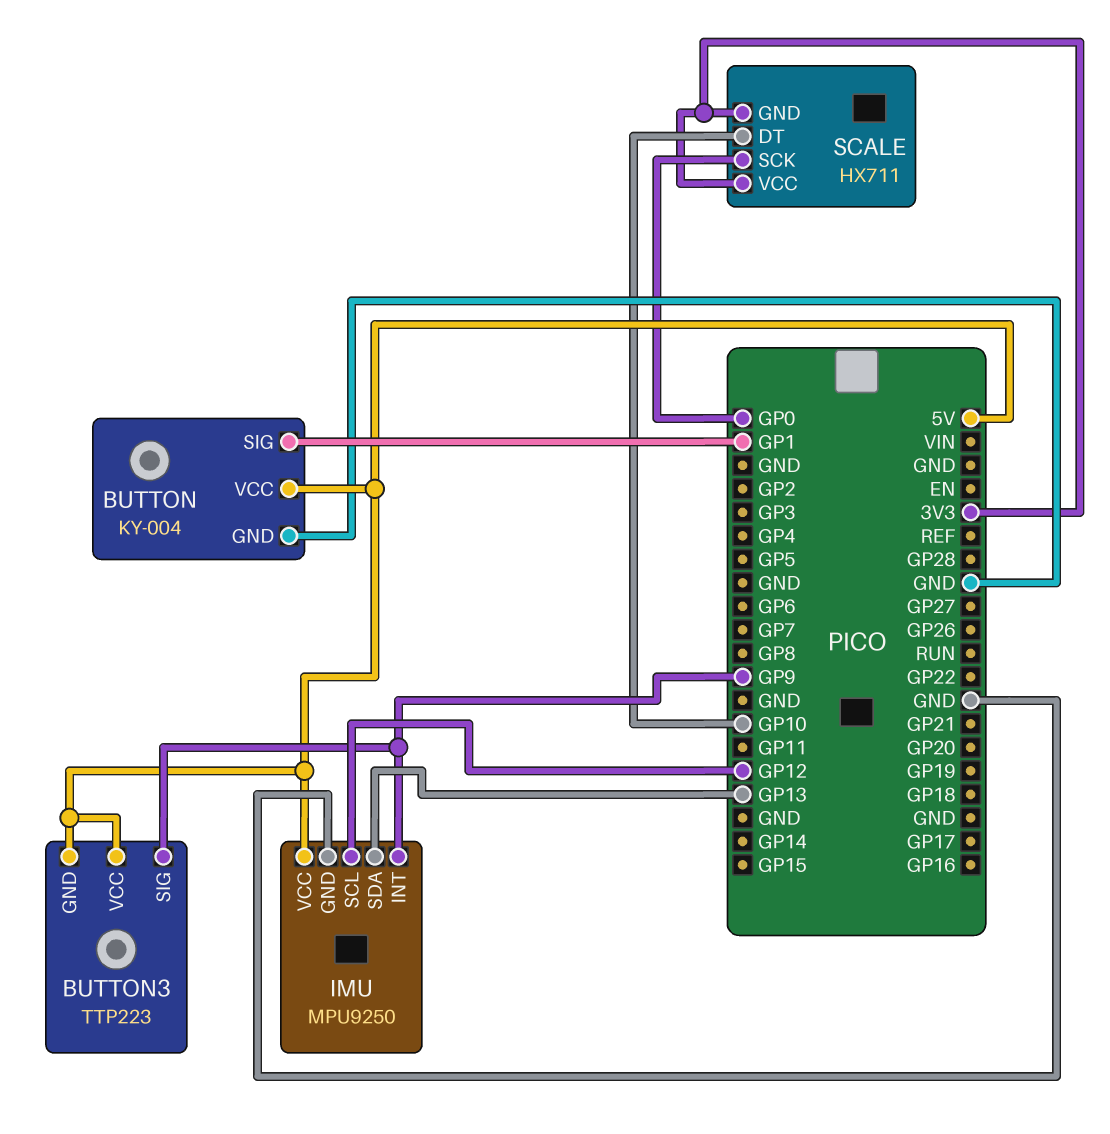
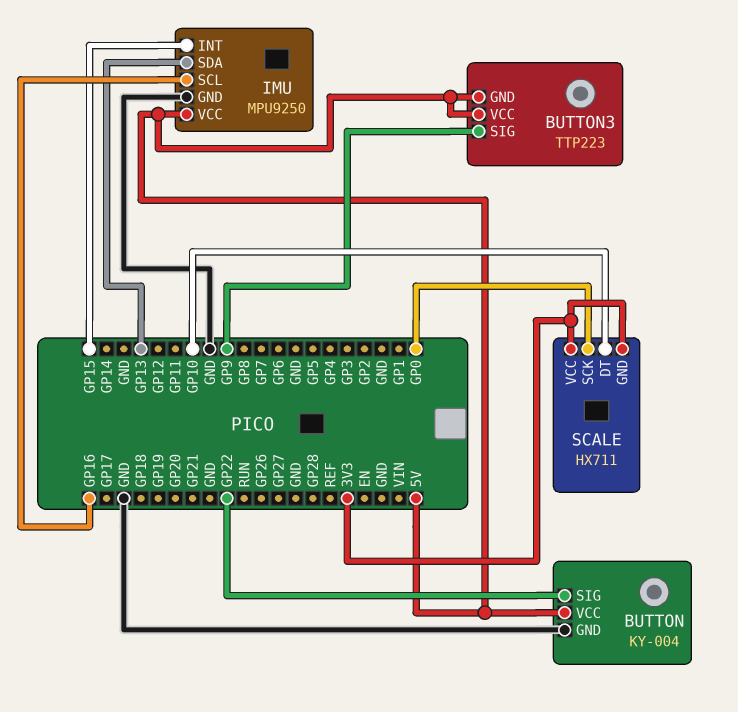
BUTTON pin SIG: GP1 -> GP22
IMU pin INT: GP9 -> GP15
IMU pin SCL: GP12 -> GP16

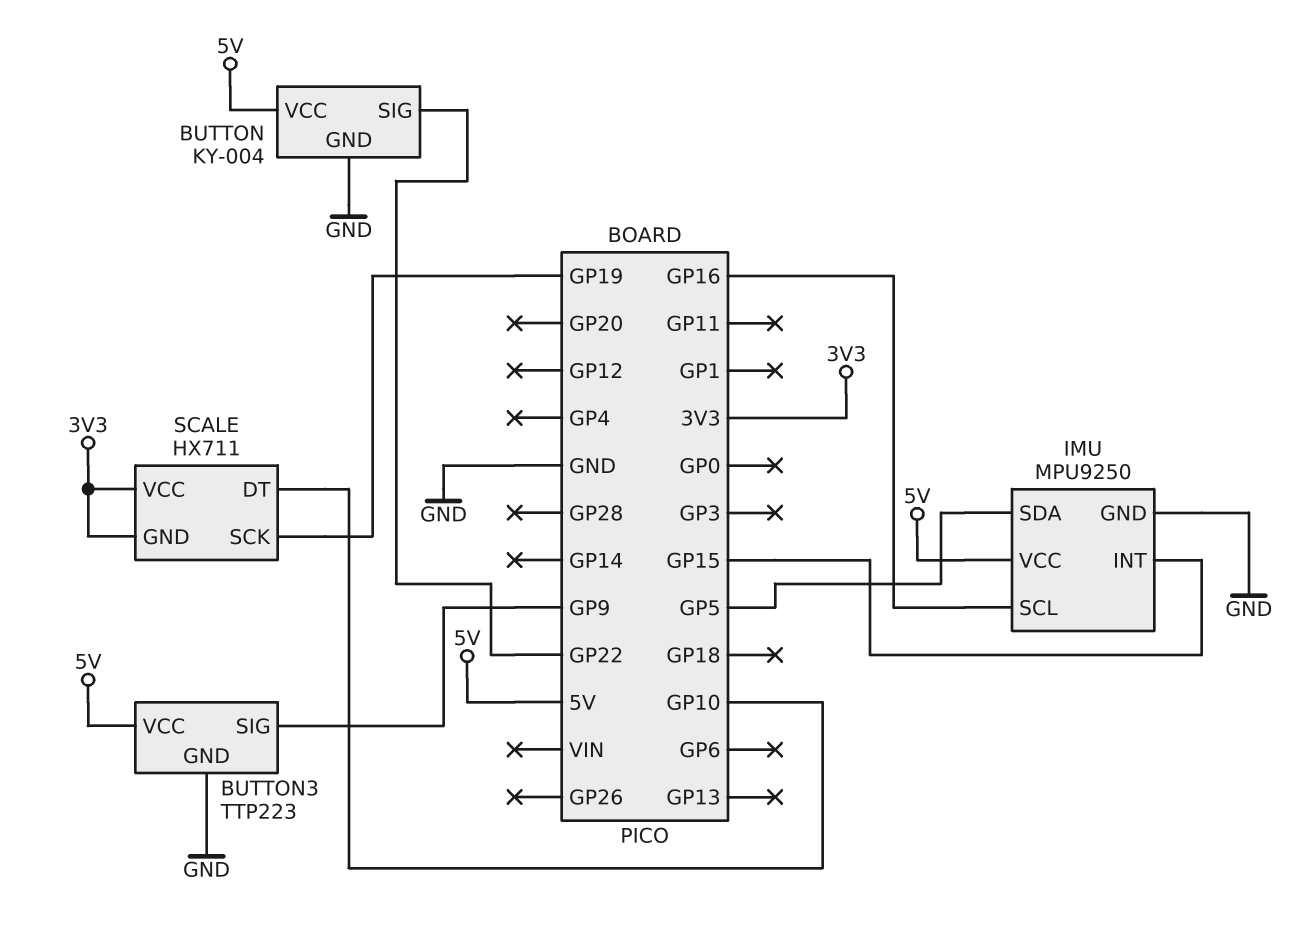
BUTTON3 pin GND: 5V -> GND
IMU pin SDA: GP13 -> GP5
SCALE pin SCK: GP0 -> GP19

